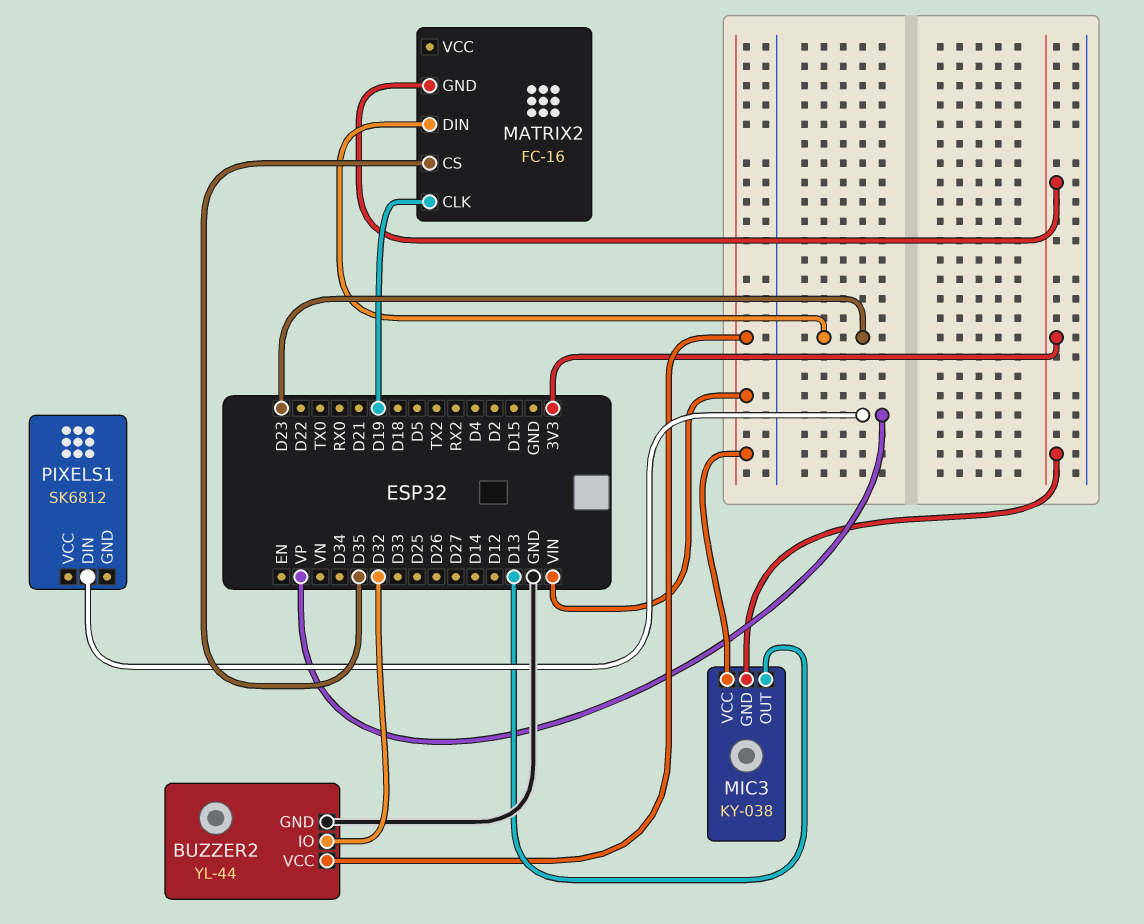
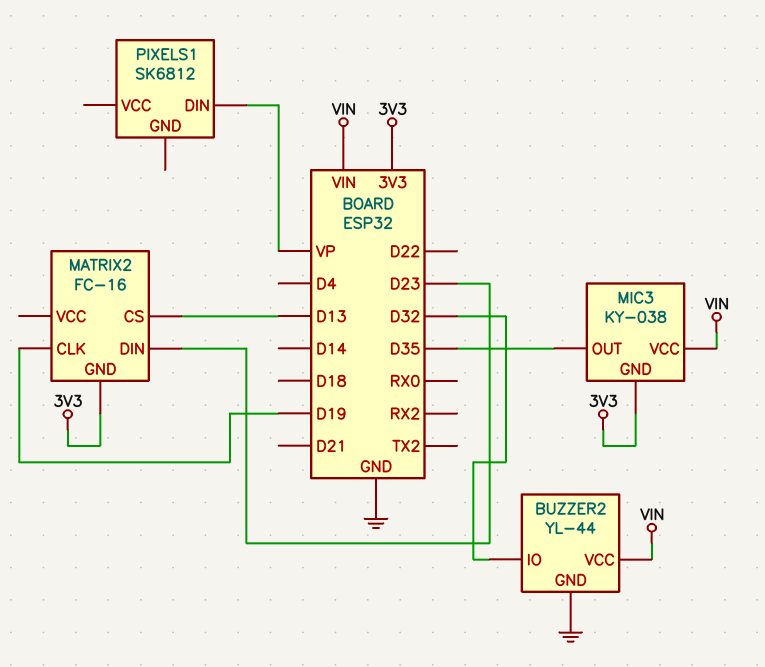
MATRIX2 pin CS: D35 -> D13
MIC3 pin OUT: D13 -> D35

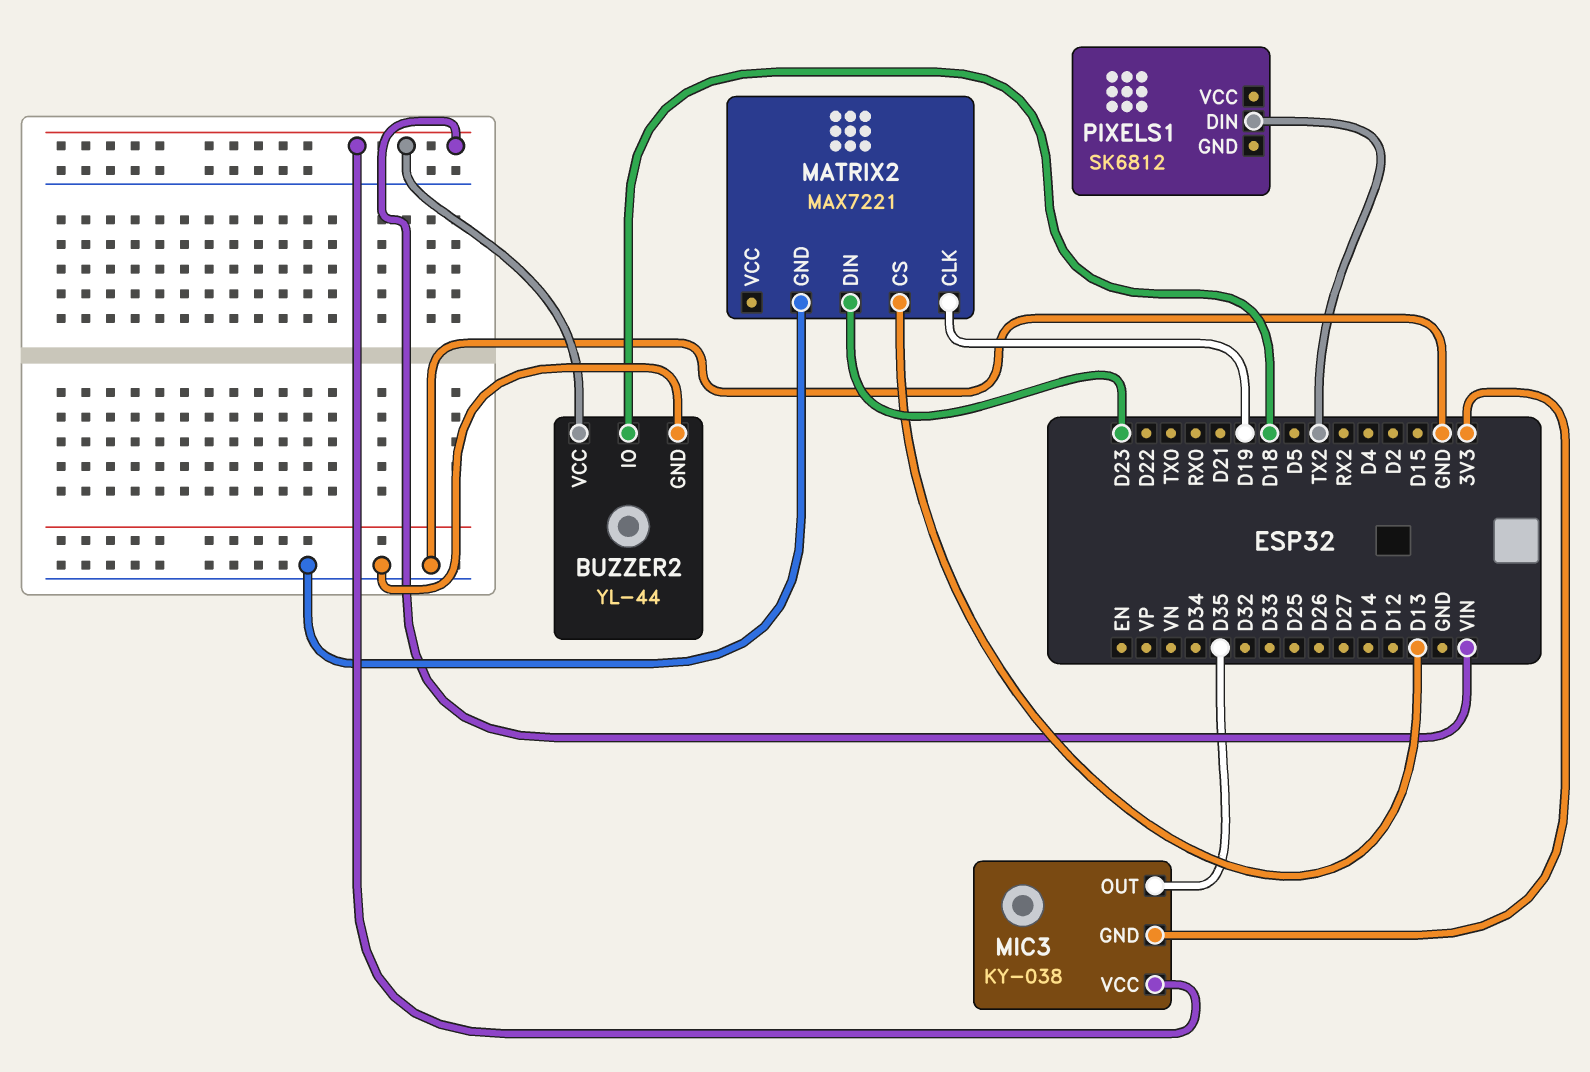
BUZZER2 pin IO: D32 -> D18
MATRIX2: FC-16 -> MAX7221
MATRIX2 pin GND: 3V3 -> GND
PIXELS1 pin DIN: VP -> TX2

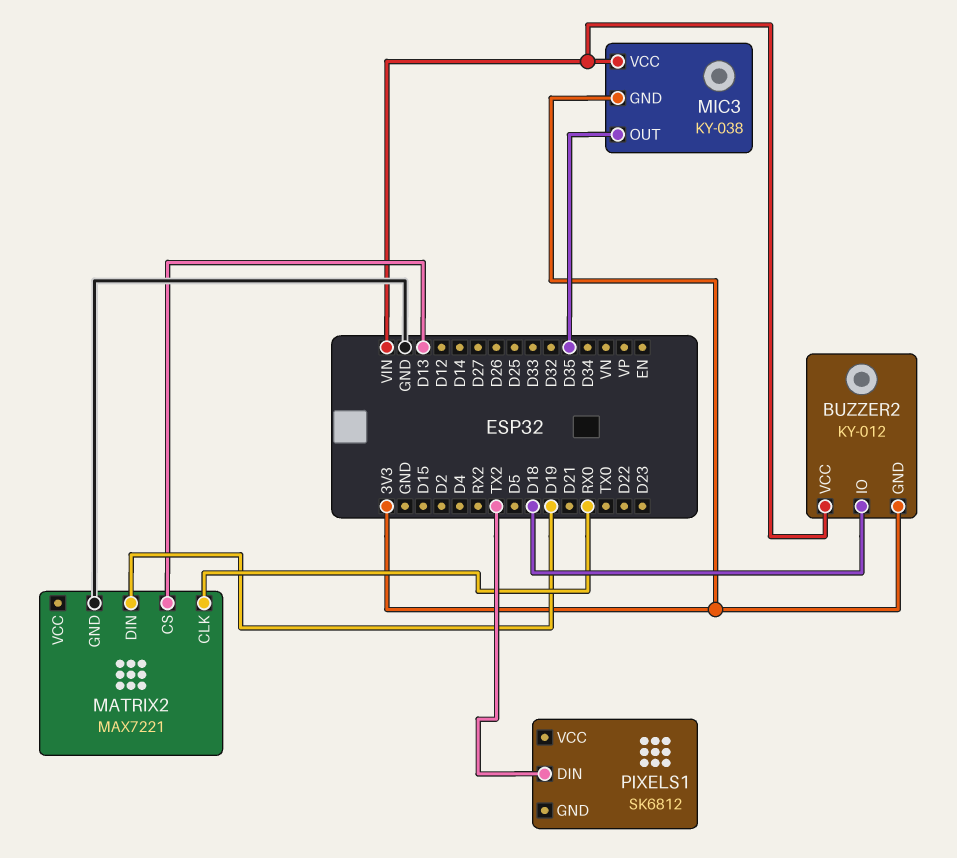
BUZZER2: YL-44 -> KY-012
BUZZER2 pin GND: GND -> 3V3
MATRIX2 pin CLK: D19 -> RX0
MATRIX2 pin DIN: D23 -> D19

